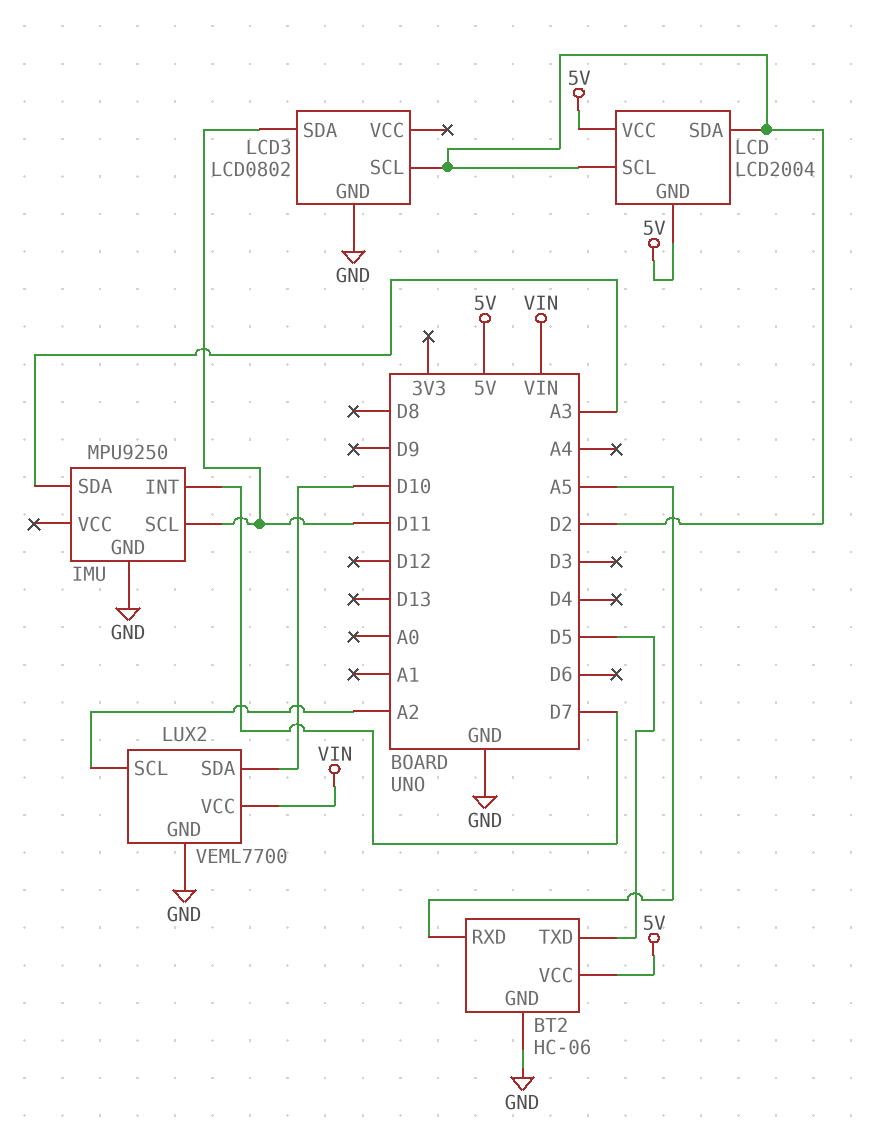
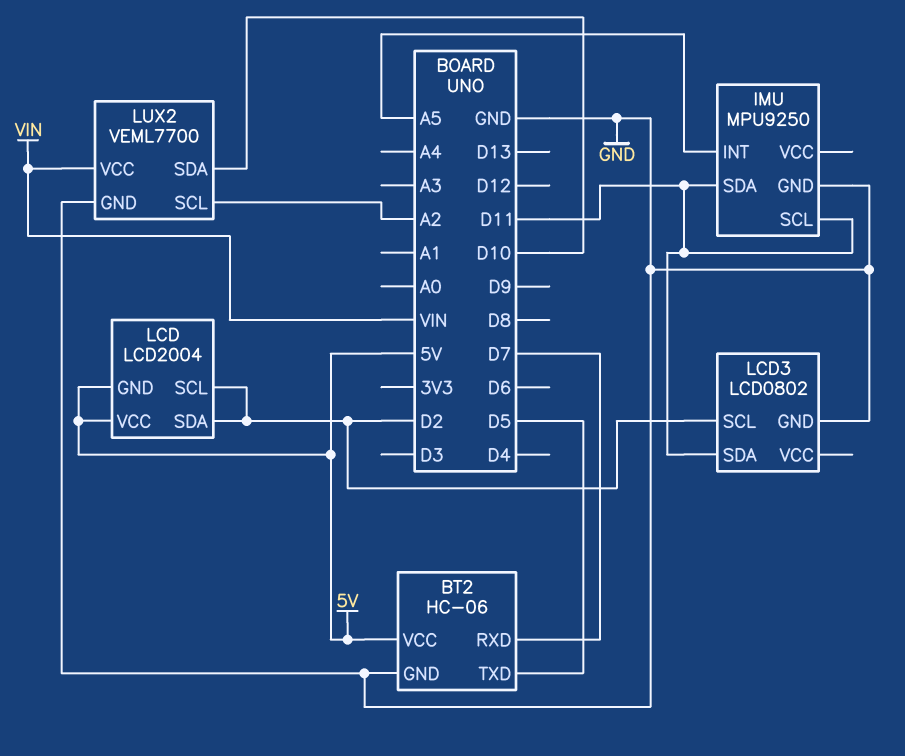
BT2 pin RXD: A5 -> D7
IMU pin INT: D7 -> A5
IMU pin SDA: A3 -> D11

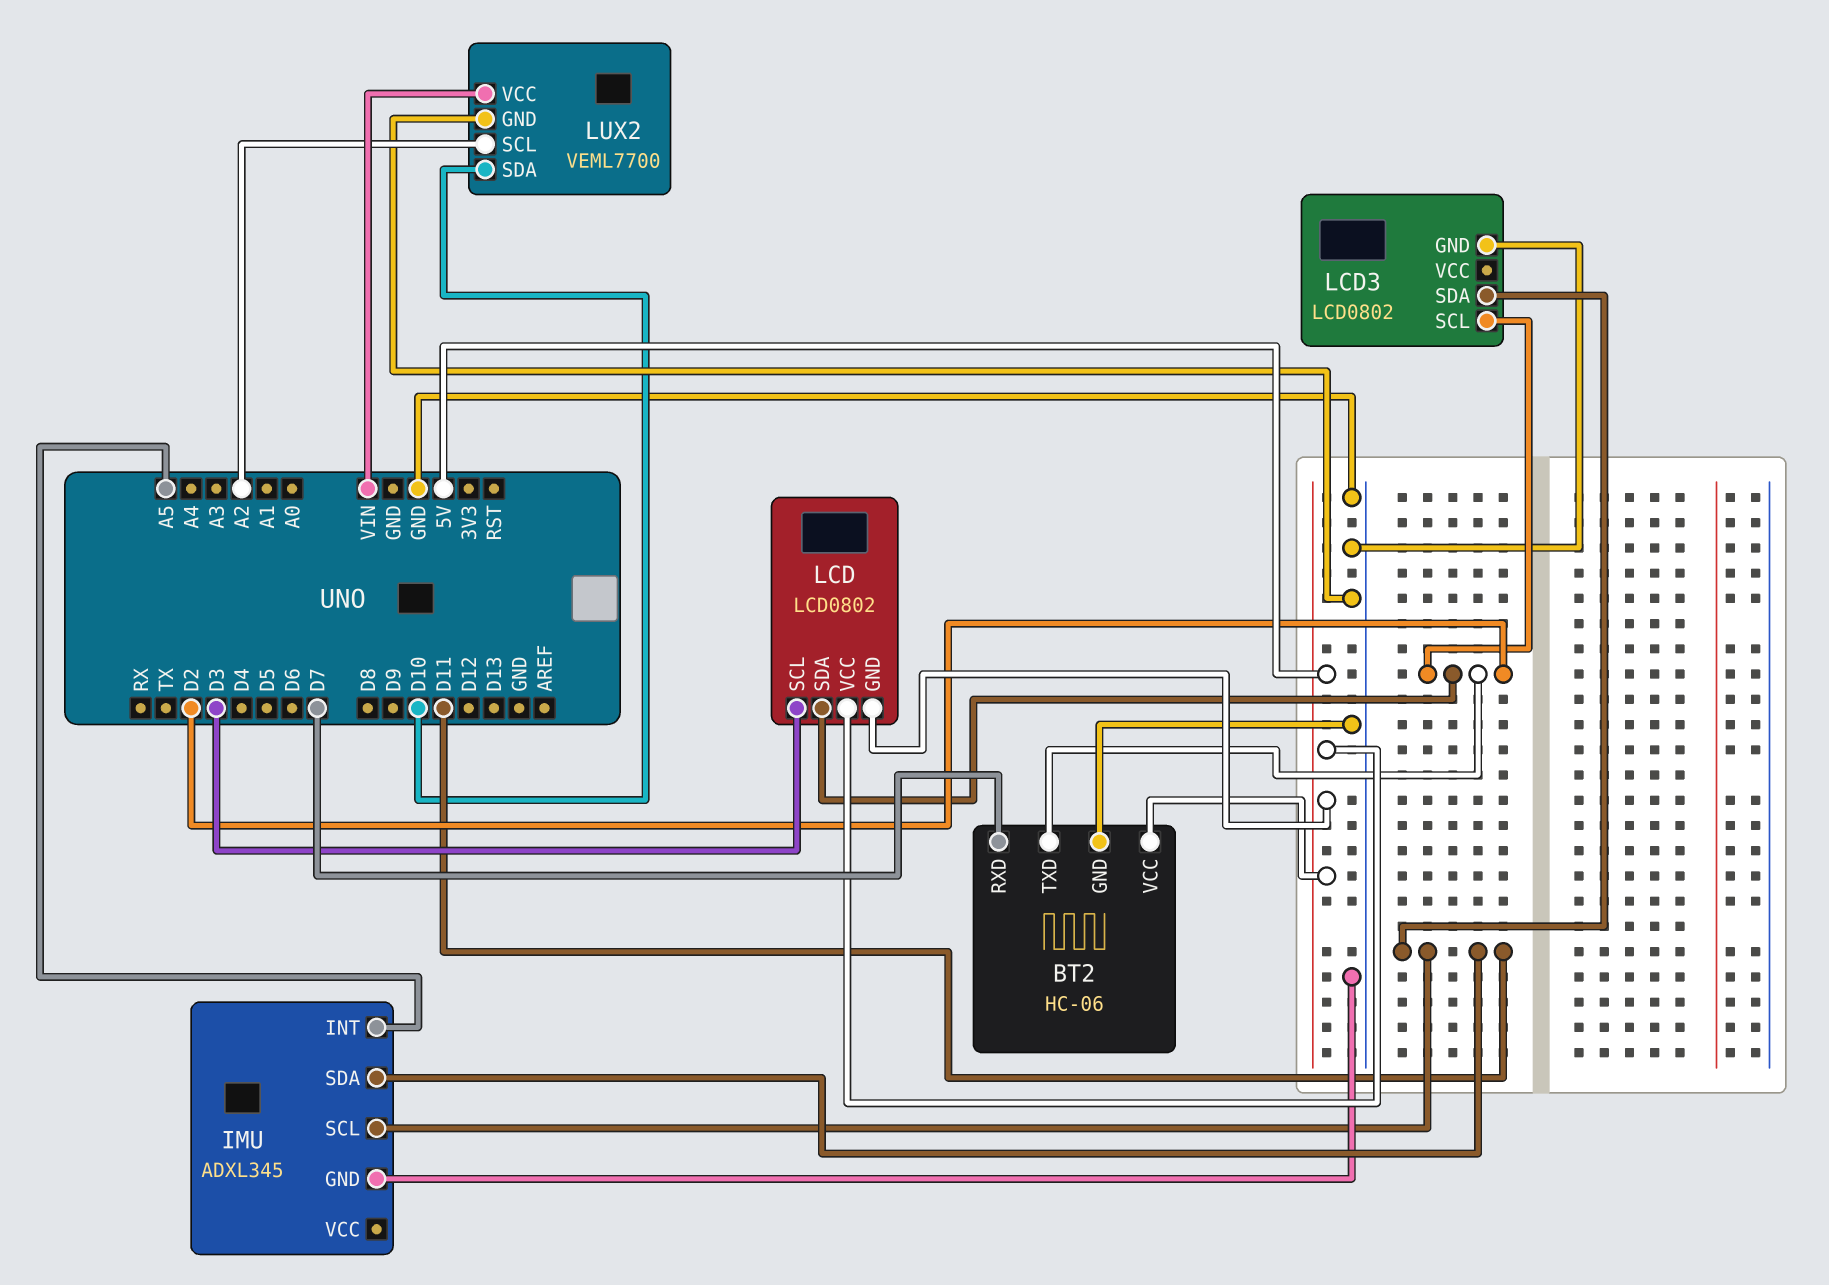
BT2 pin TXD: D5 -> D2
IMU: MPU9250 -> ADXL345
LCD: LCD2004 -> LCD0802
LCD pin SCL: D2 -> D3

